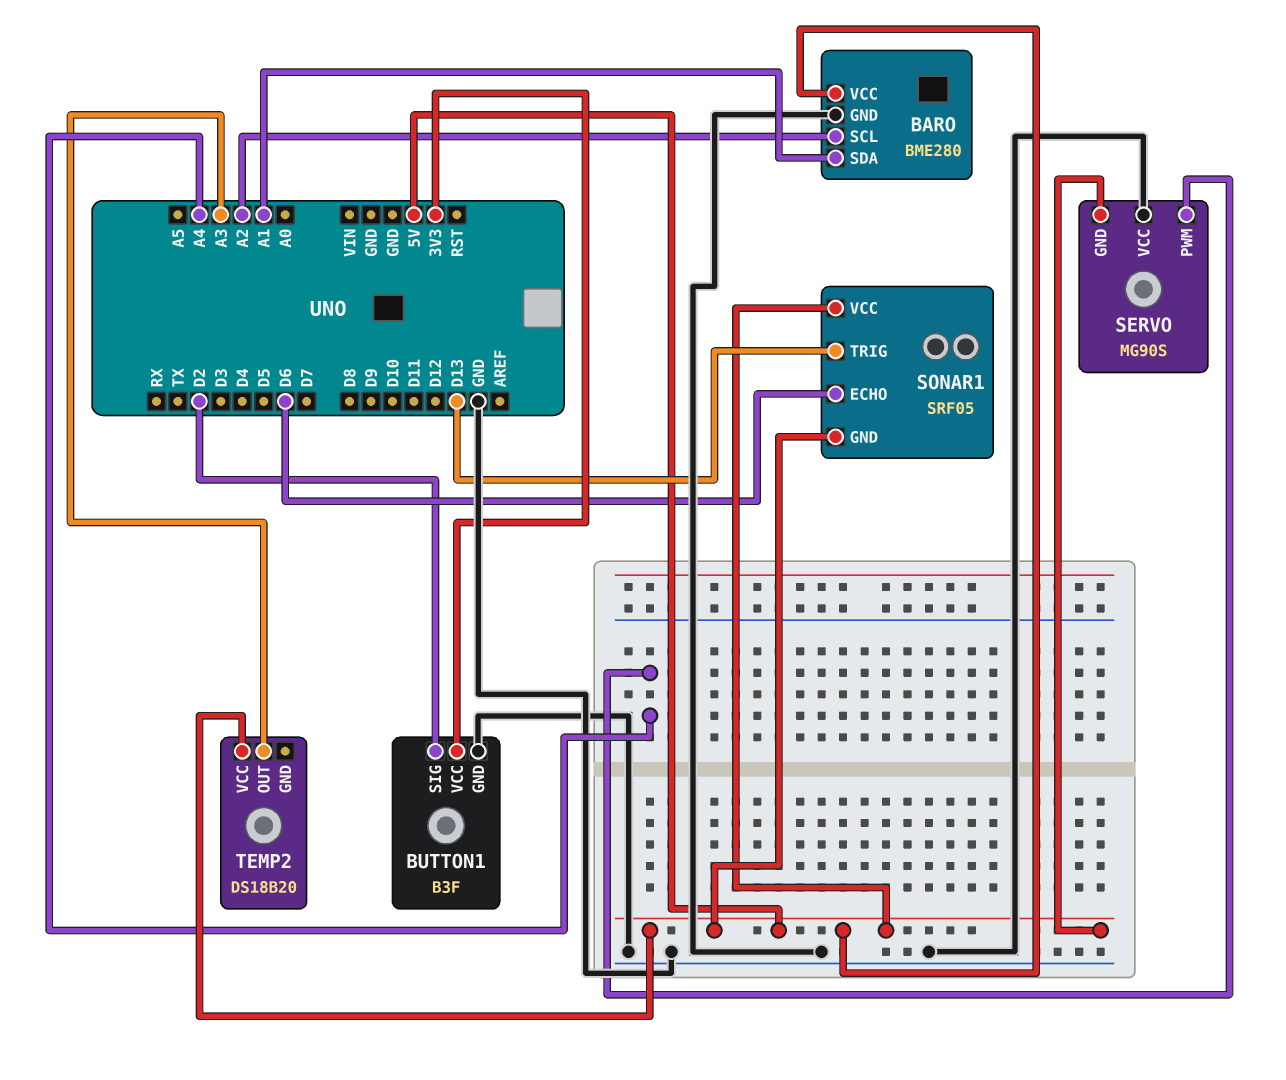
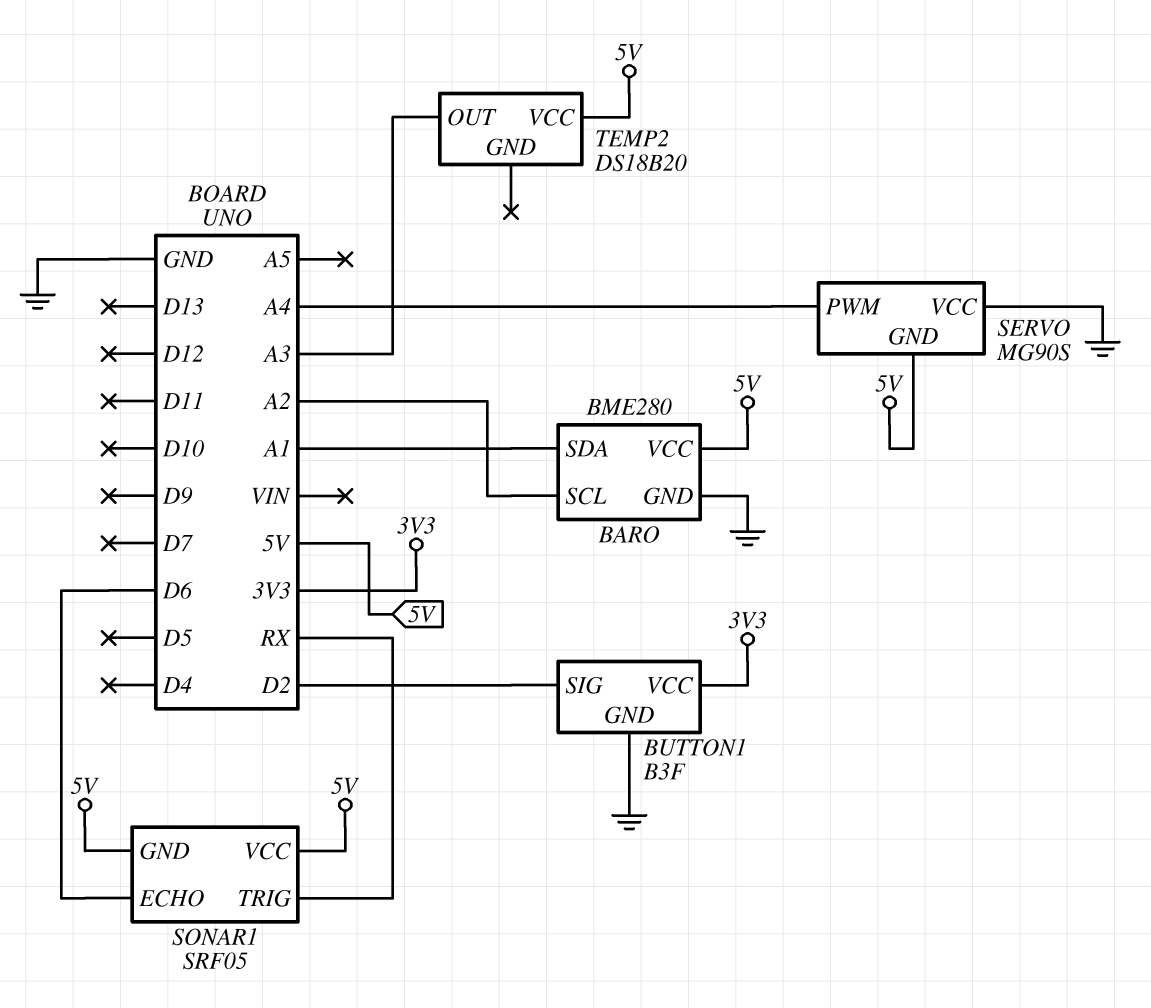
SONAR1 pin TRIG: D13 -> RX

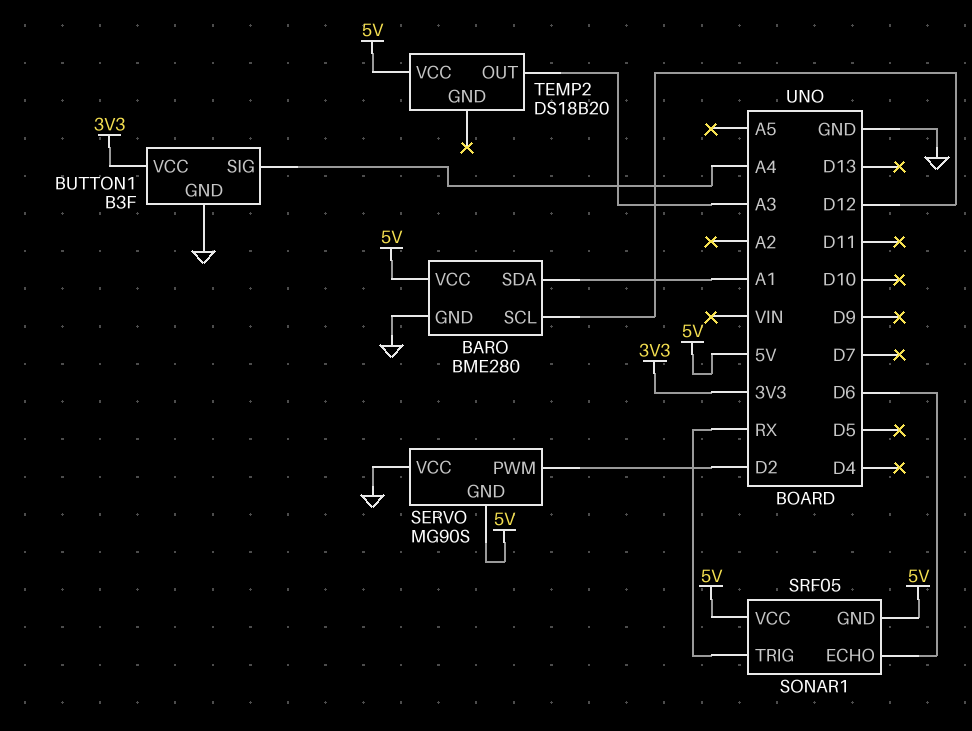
BARO pin SCL: A2 -> D12
BUTTON1 pin SIG: D2 -> A4
SERVO pin PWM: A4 -> D2

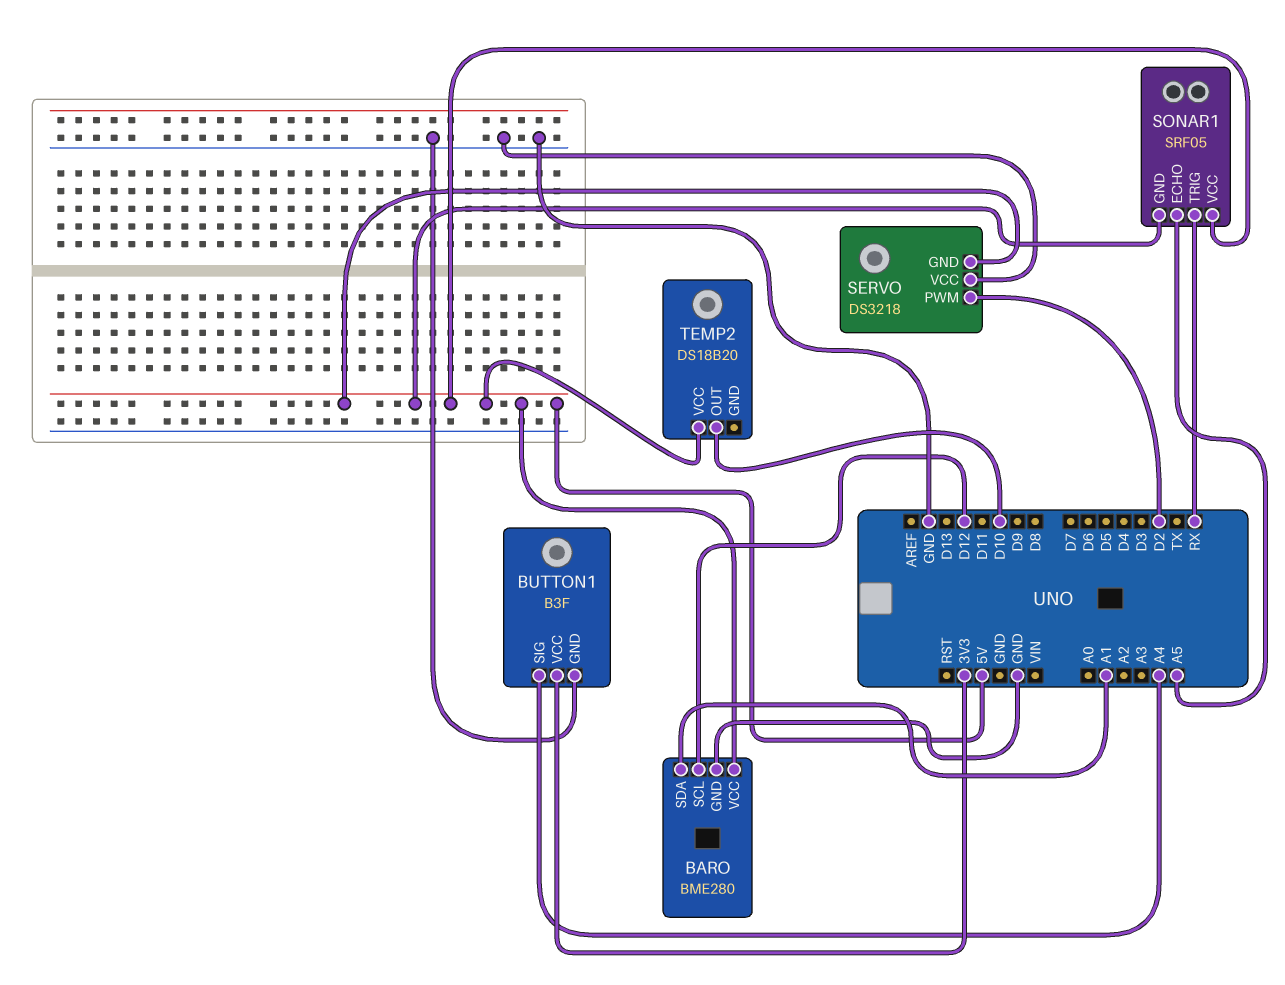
SERVO: MG90S -> DS3218
SONAR1 pin ECHO: D6 -> A5
TEMP2 pin OUT: A3 -> D10

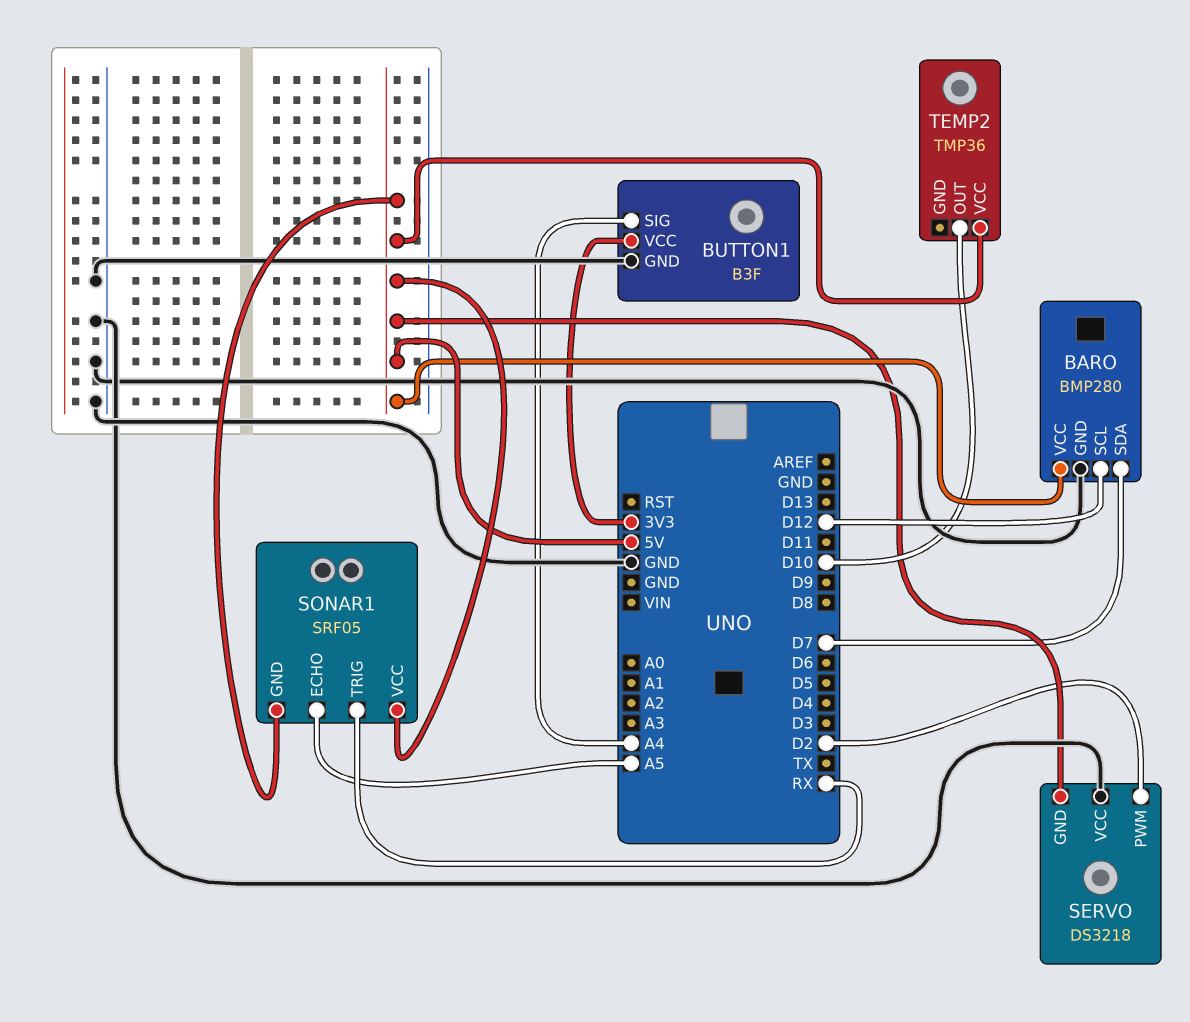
BARO: BME280 -> BMP280
BARO pin SDA: A1 -> D7
TEMP2: DS18B20 -> TMP36

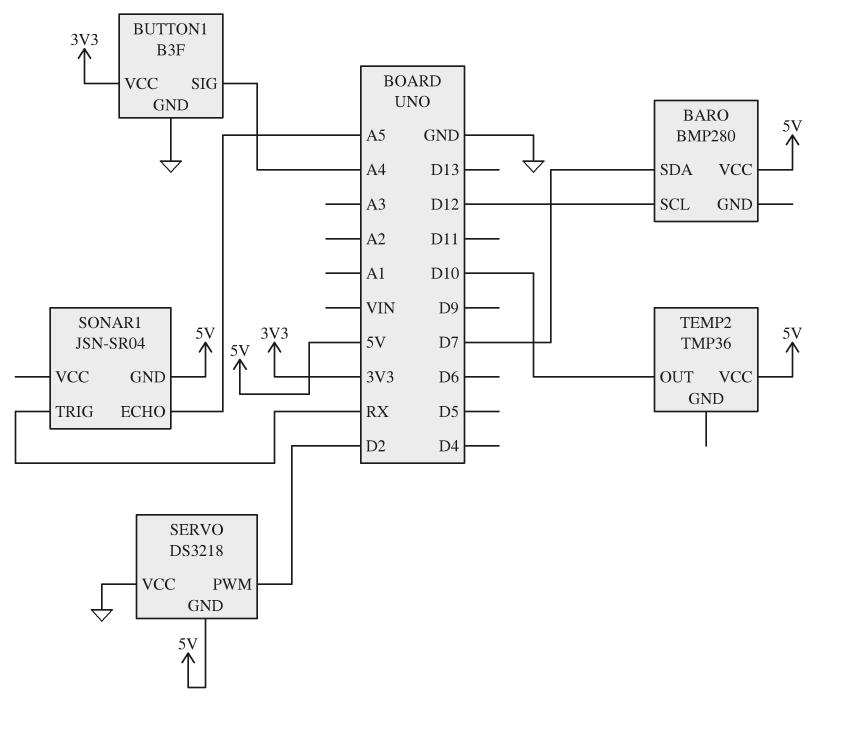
BARO pin GND: GND -> none
SONAR1: SRF05 -> JSN-SR04
SONAR1 pin VCC: 5V -> none

